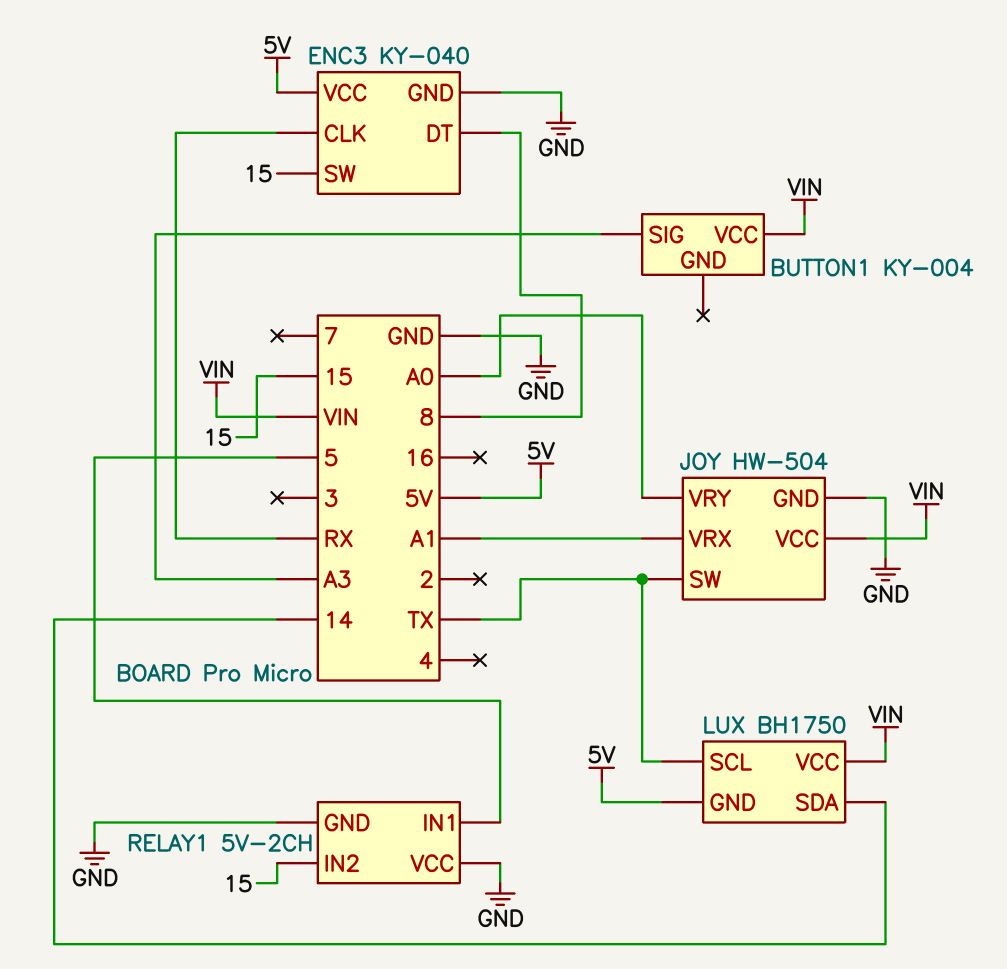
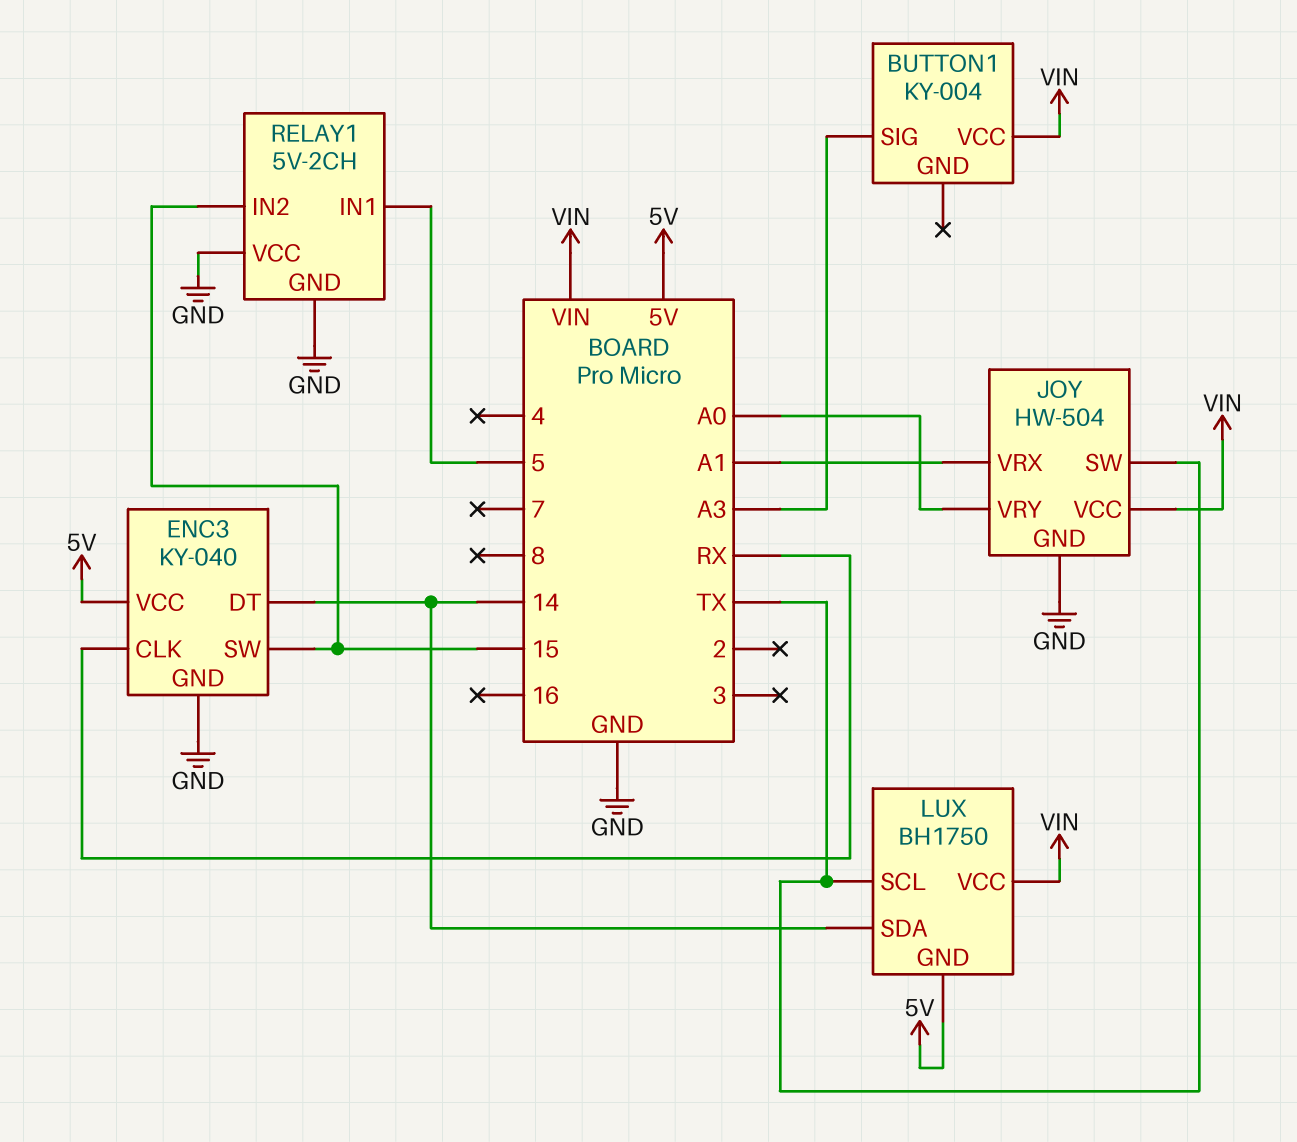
ENC3 pin DT: 8 -> 14

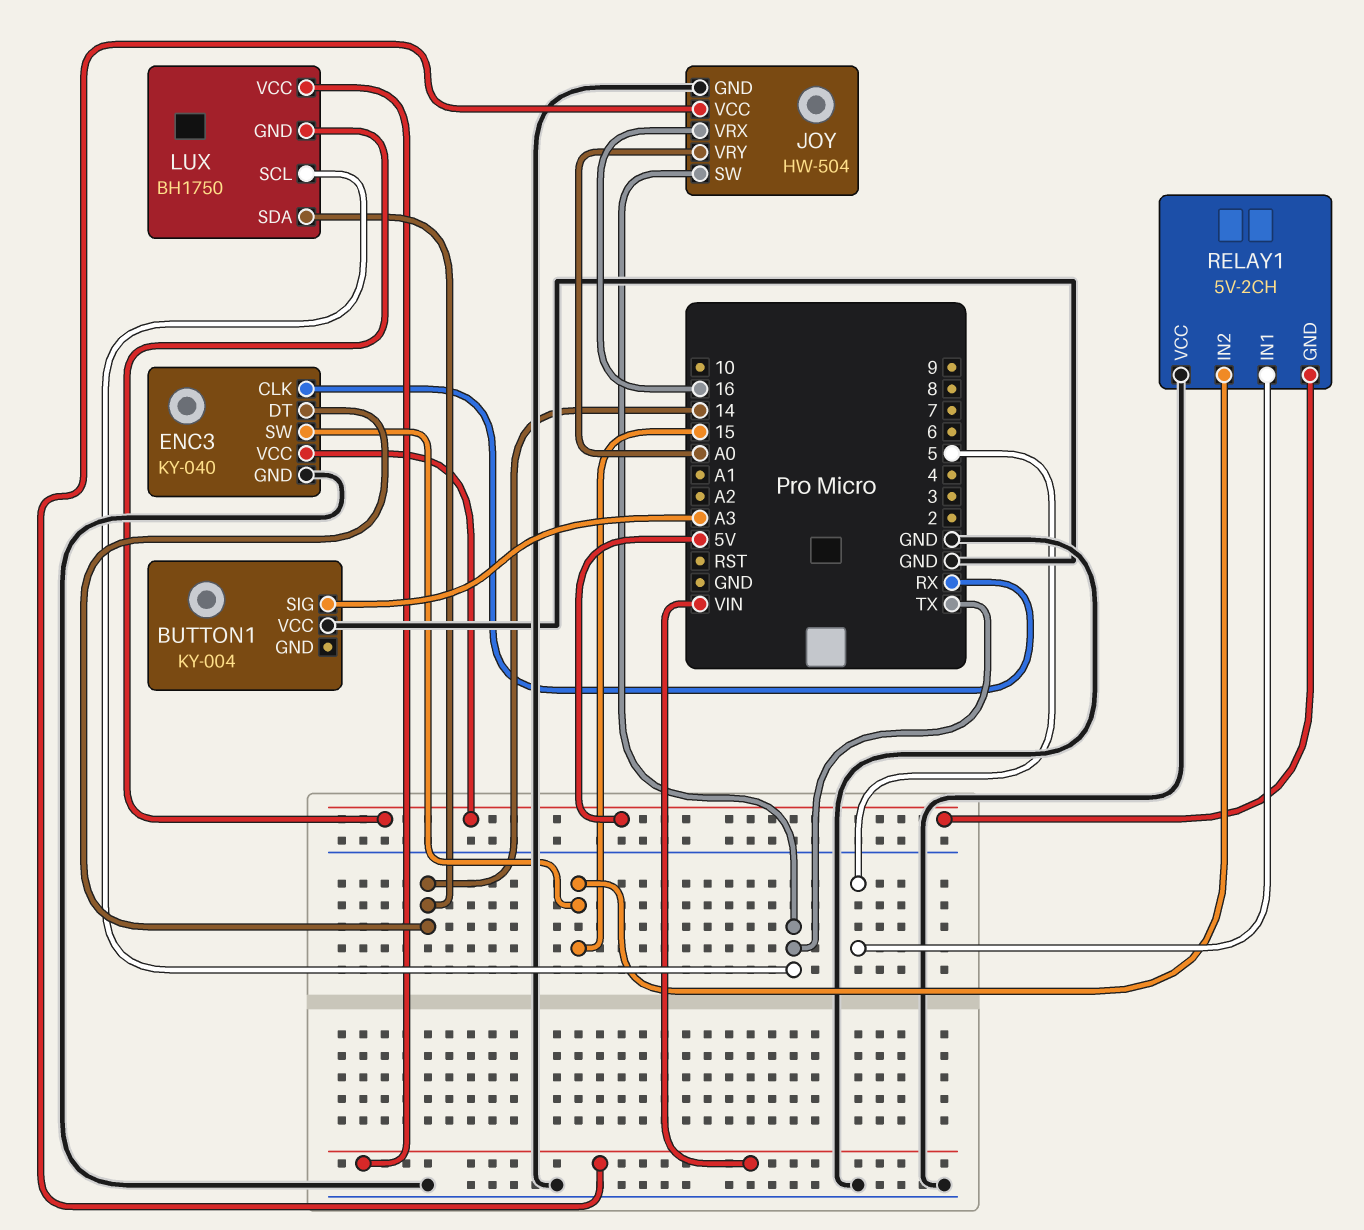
BUTTON1 pin VCC: VIN -> GND
JOY pin VRX: A1 -> 16
RELAY1 pin GND: GND -> 5V

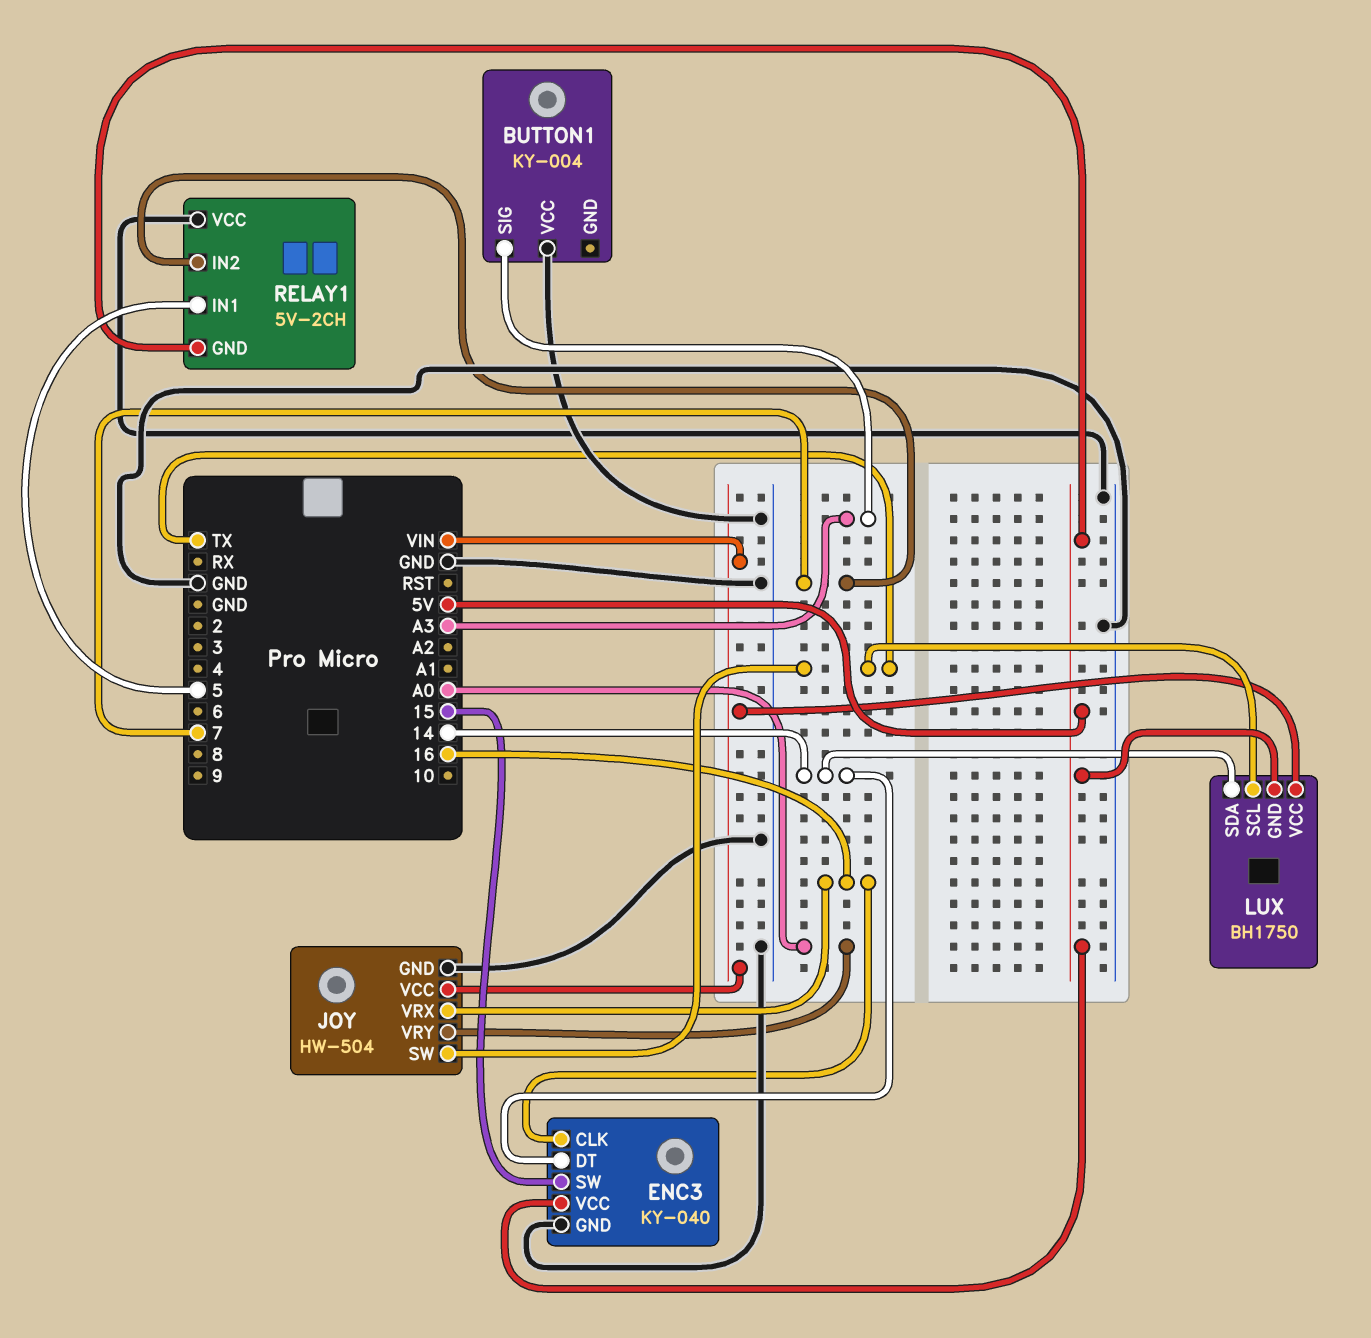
ENC3 pin CLK: RX -> 16
RELAY1 pin IN2: 15 -> 7

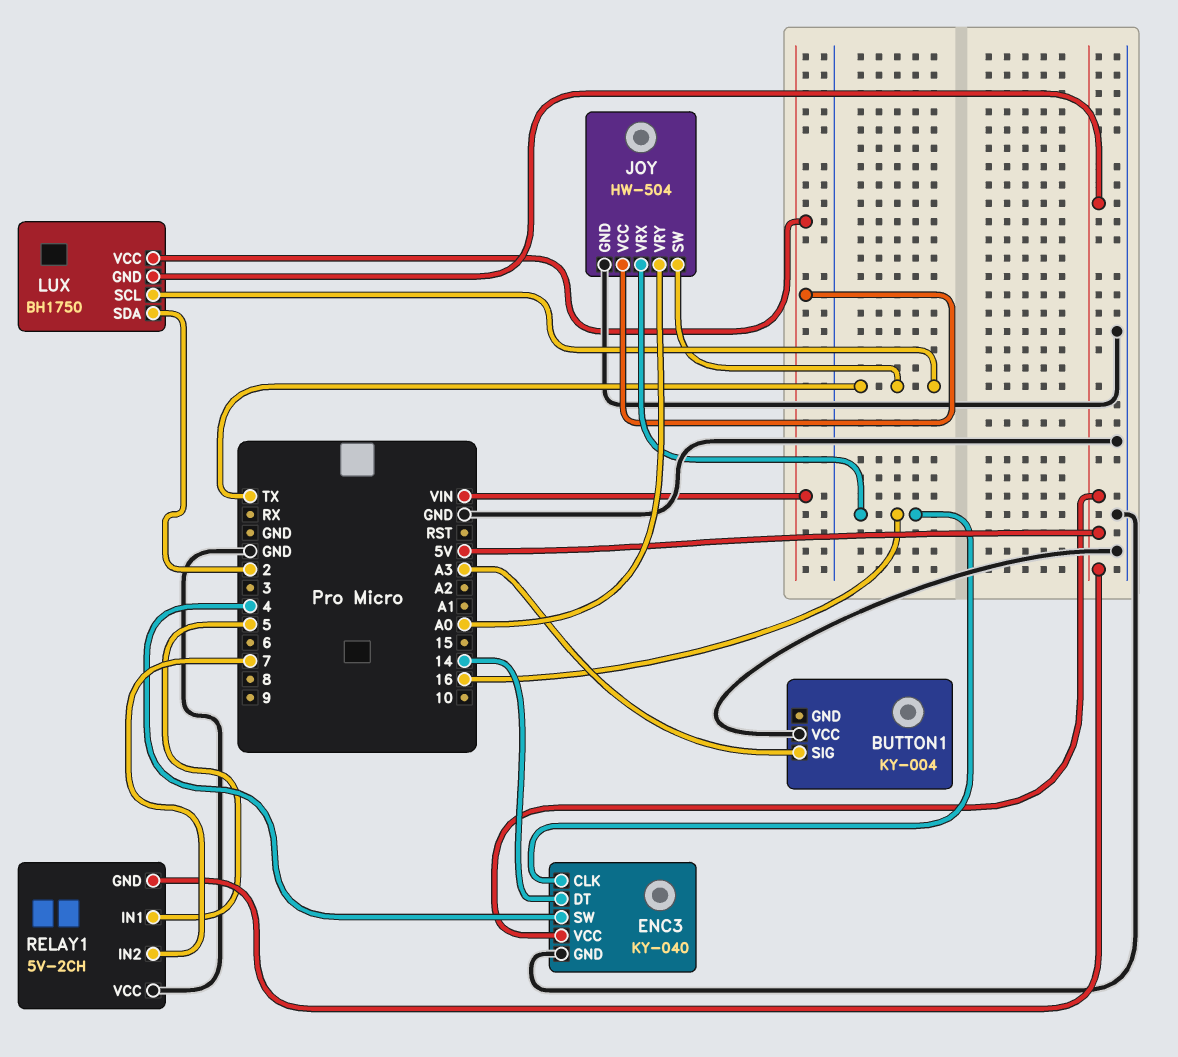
ENC3 pin SW: 15 -> 4
LUX pin SDA: 14 -> 2

